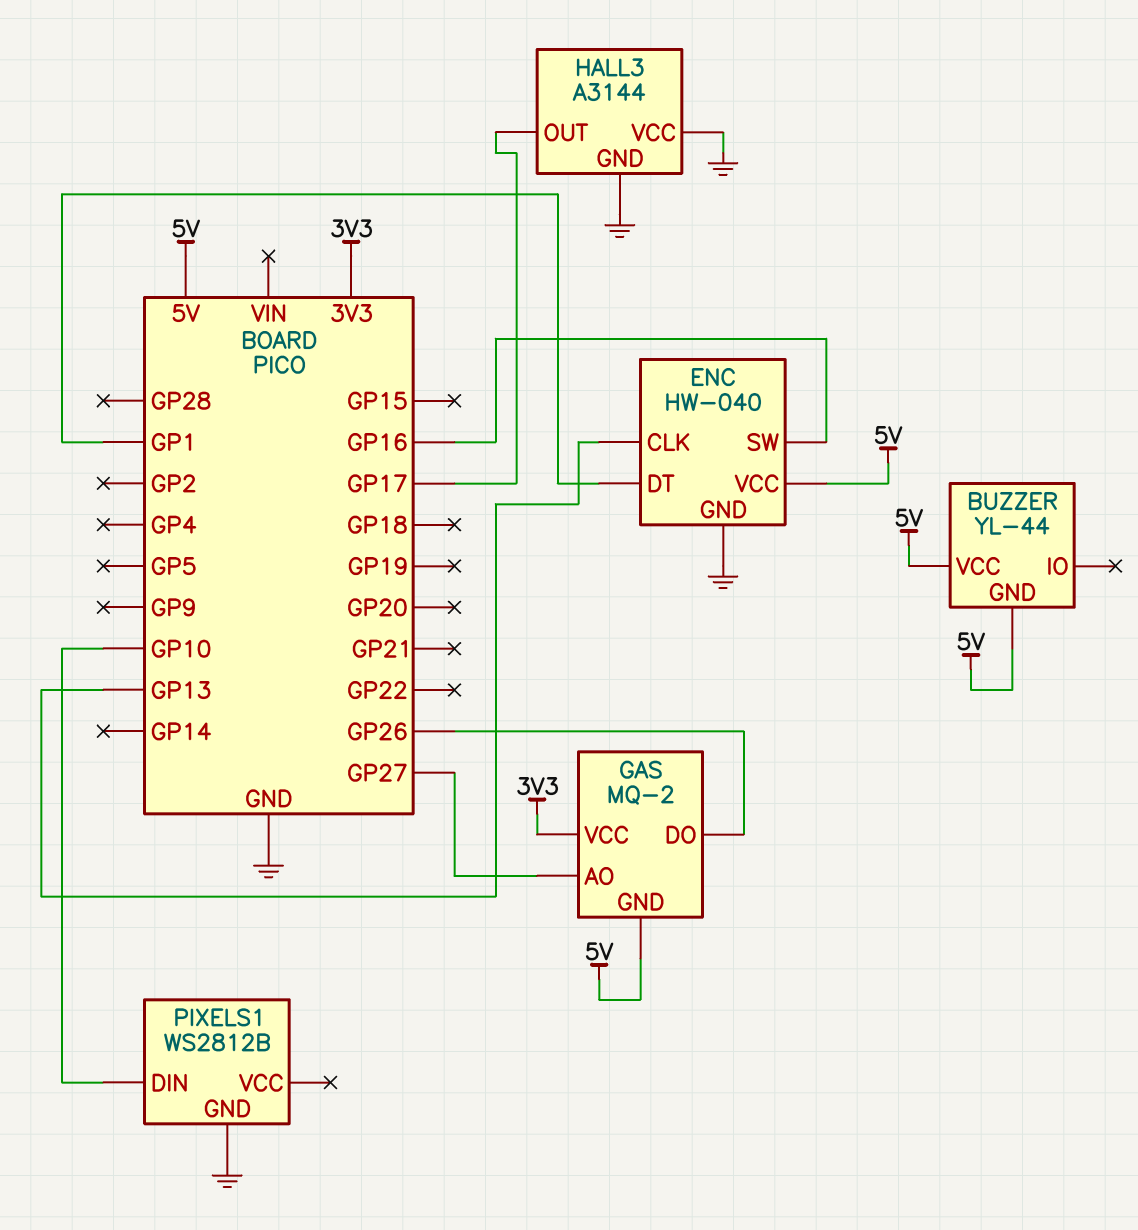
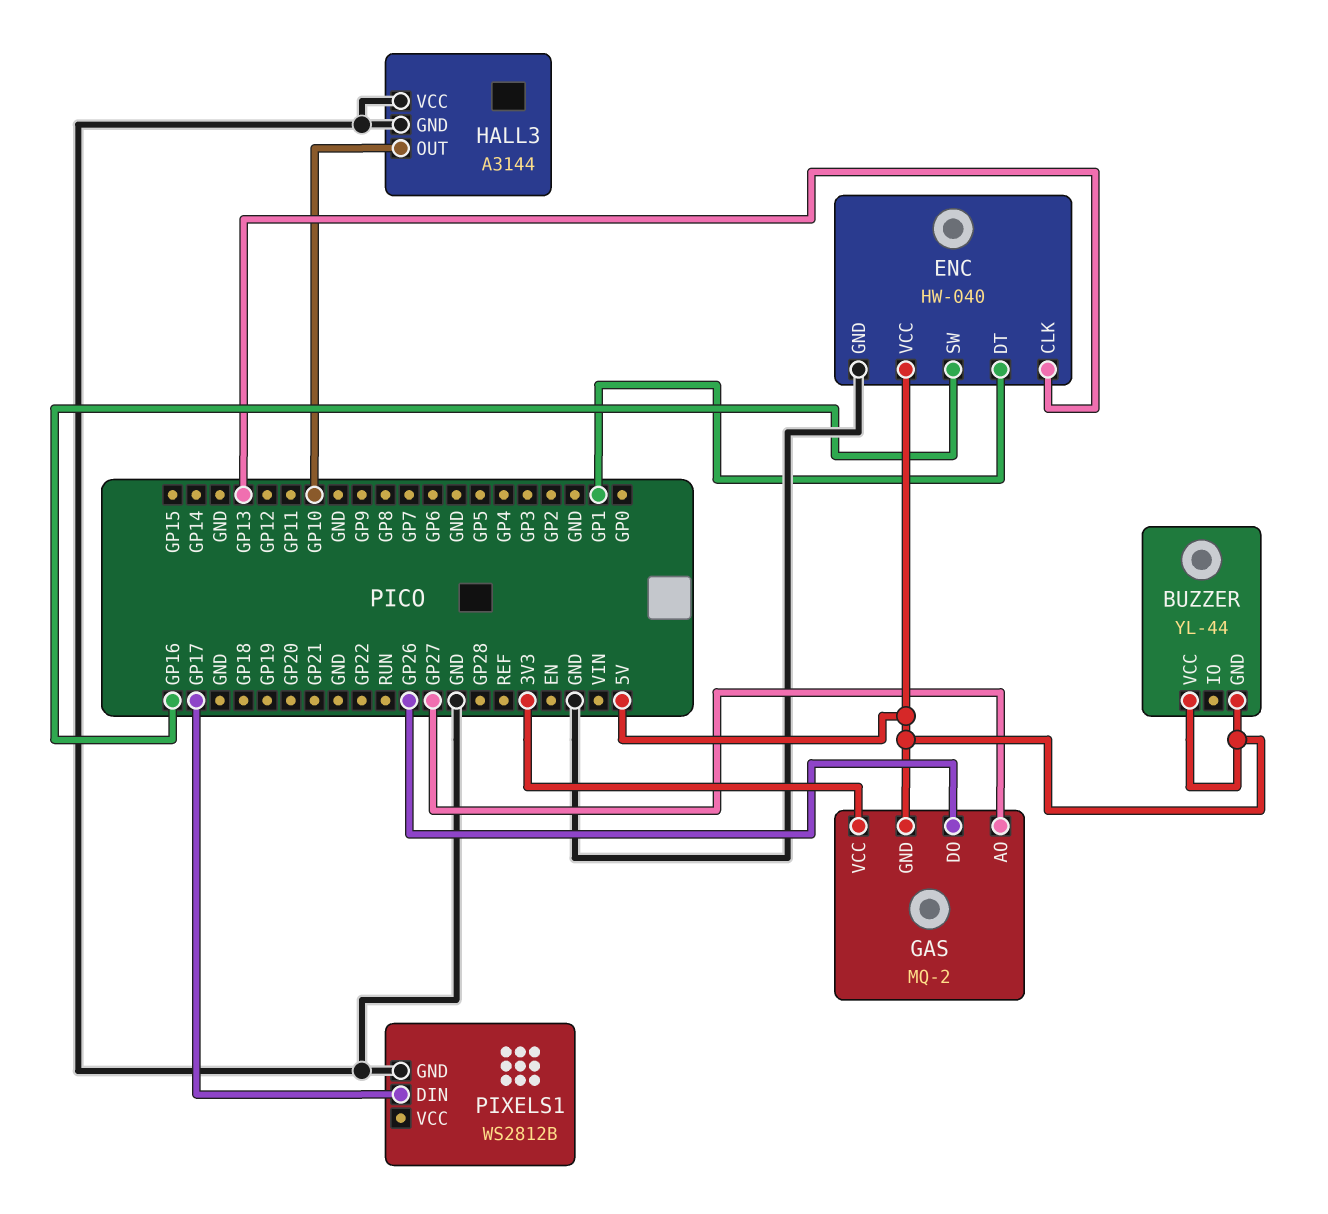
HALL3 pin OUT: GP17 -> GP10
PIXELS1 pin DIN: GP10 -> GP17

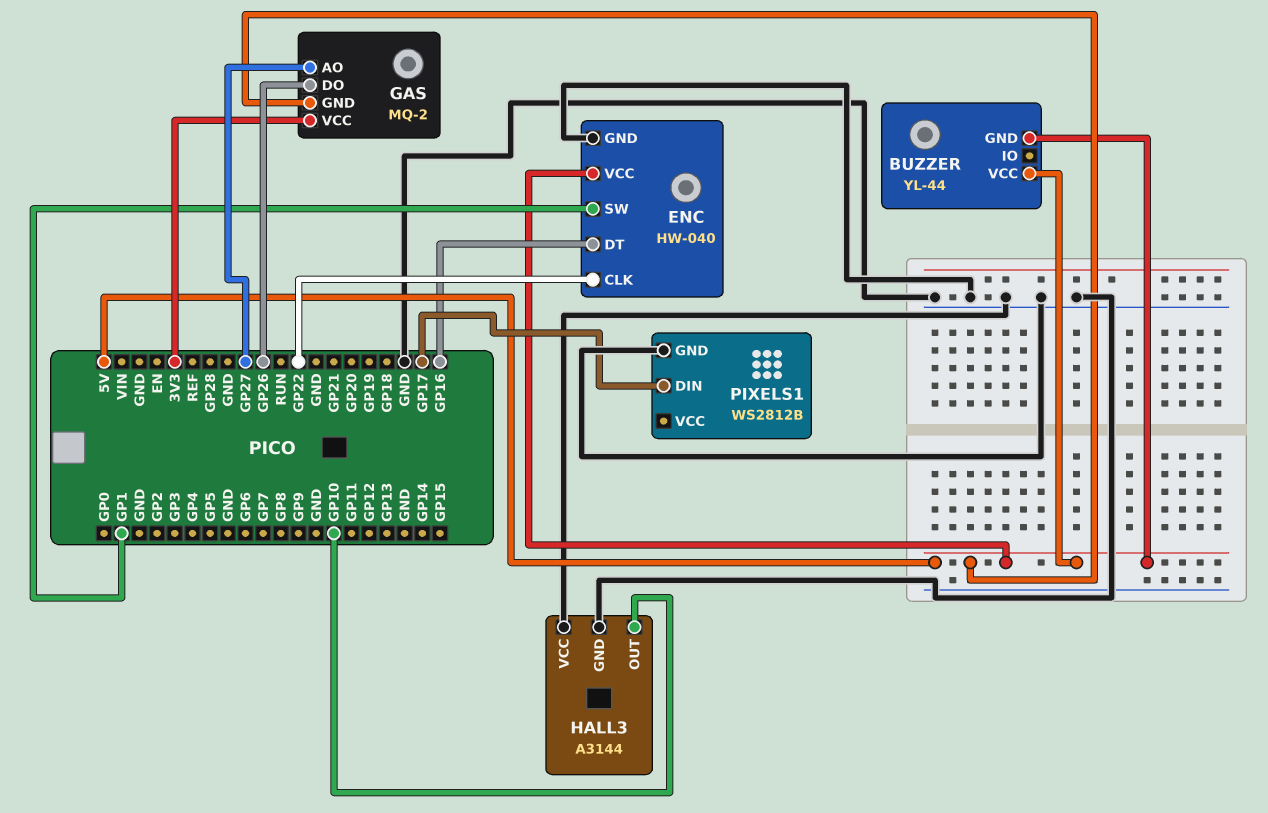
ENC pin CLK: GP13 -> GP22
ENC pin DT: GP1 -> GP16
ENC pin SW: GP16 -> GP1

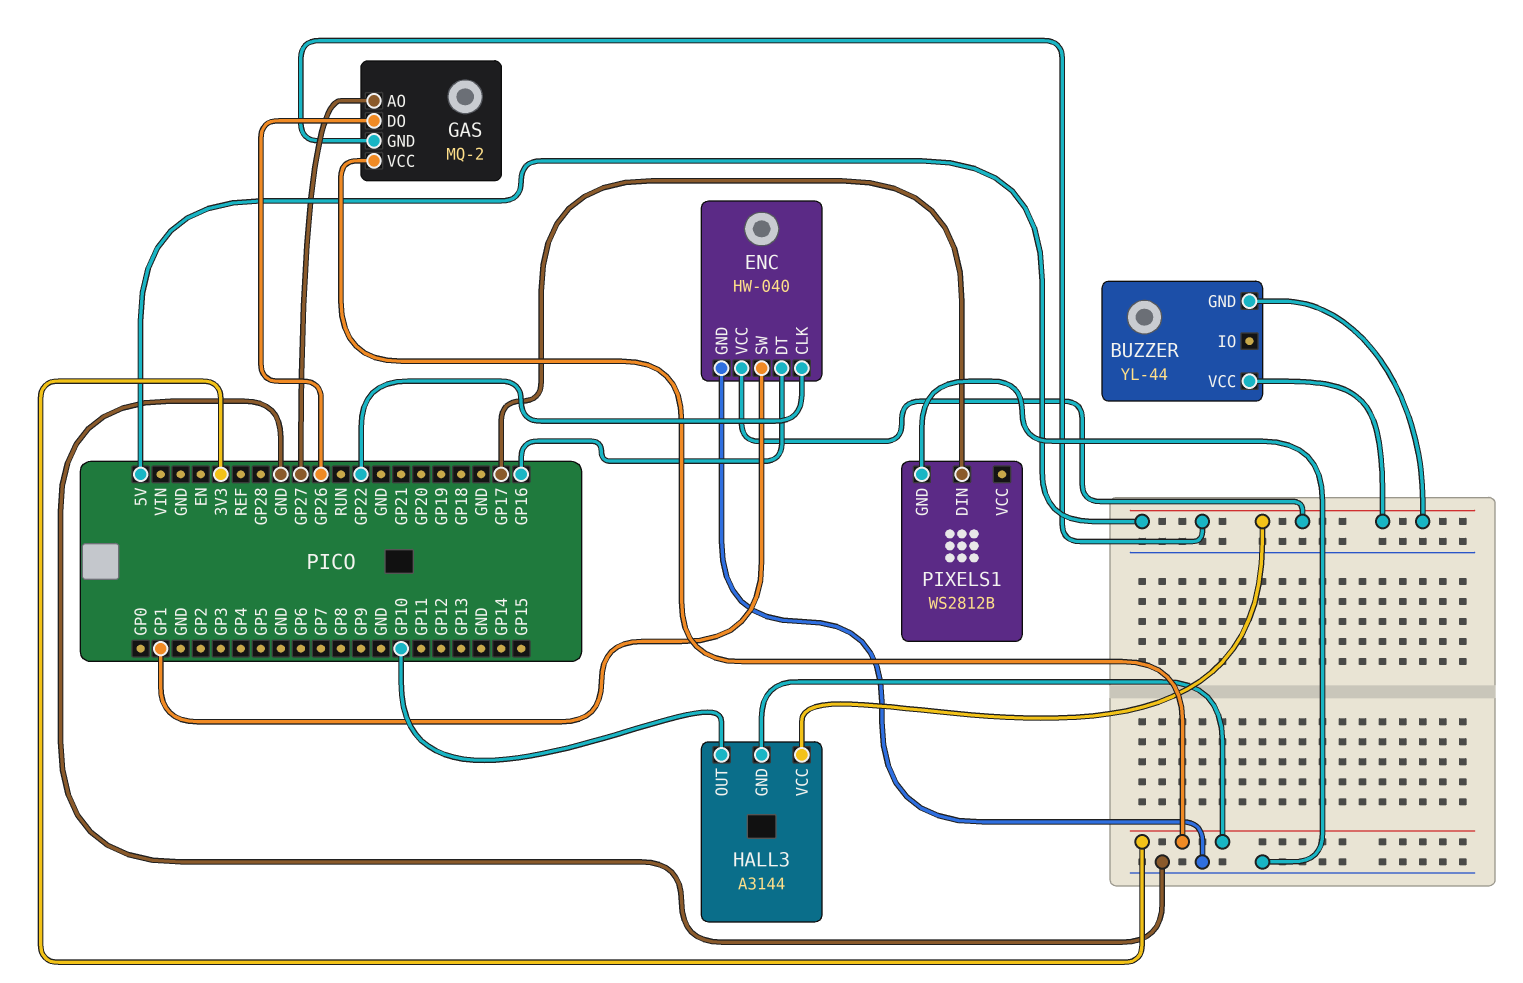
HALL3 pin GND: GND -> 3V3
HALL3 pin VCC: GND -> 5V

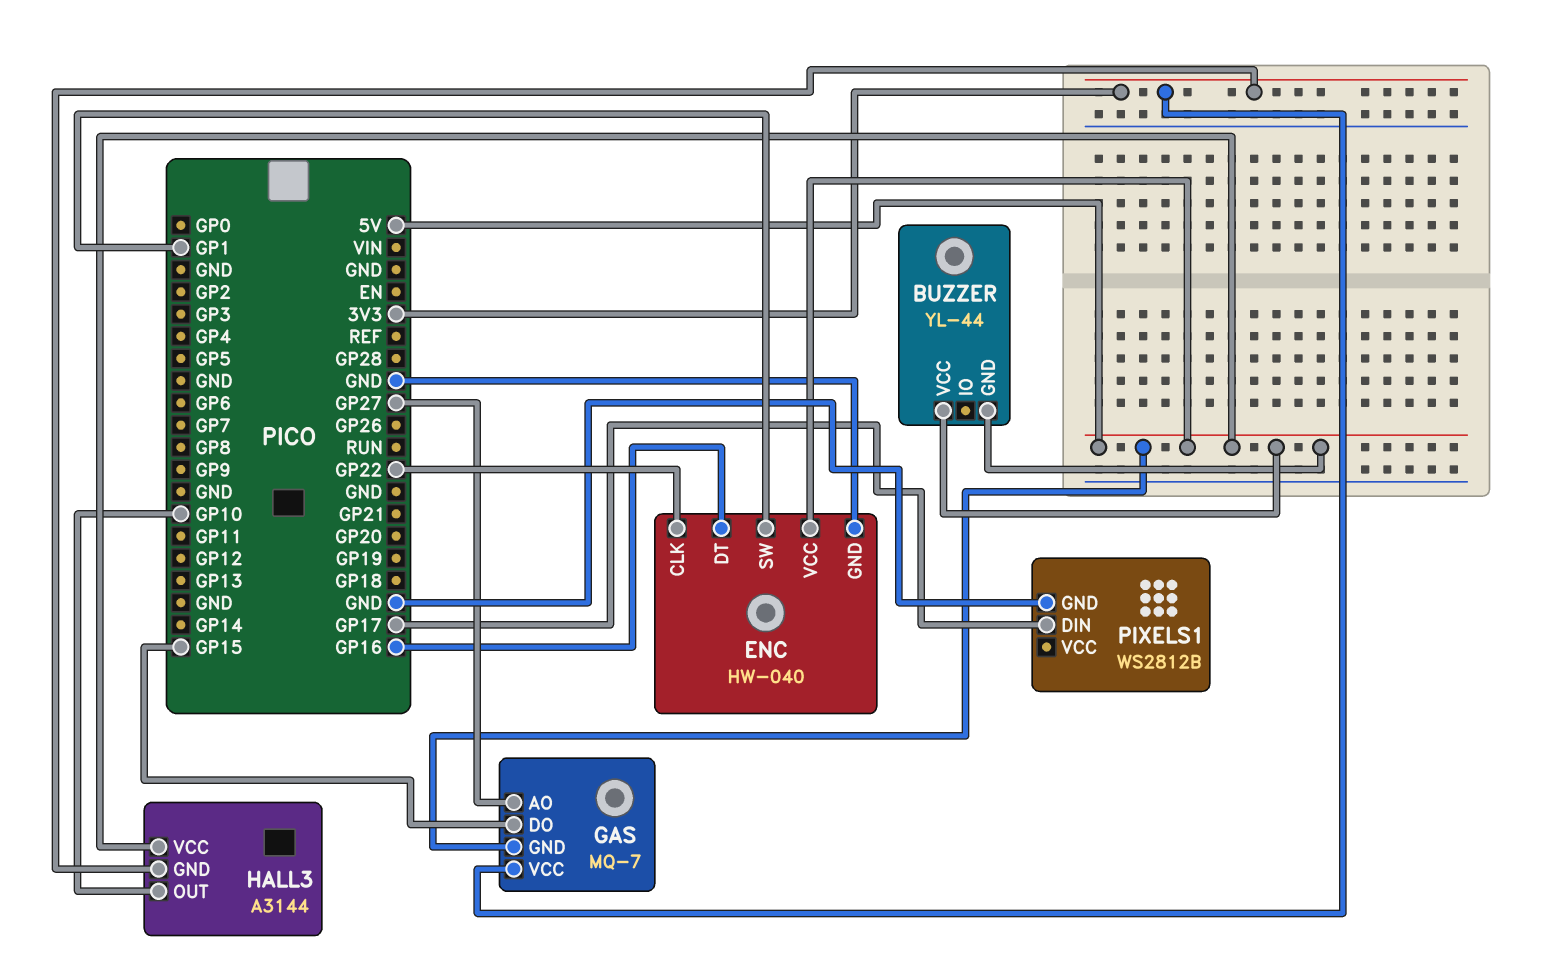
GAS: MQ-2 -> MQ-7
GAS pin DO: GP26 -> GP15

